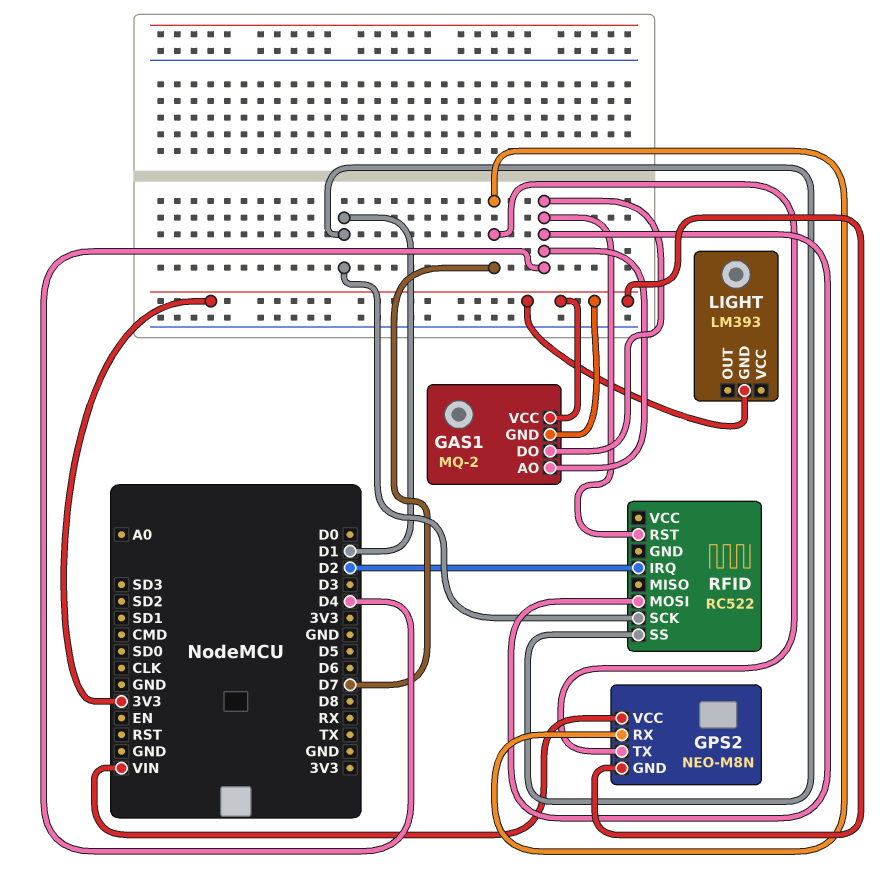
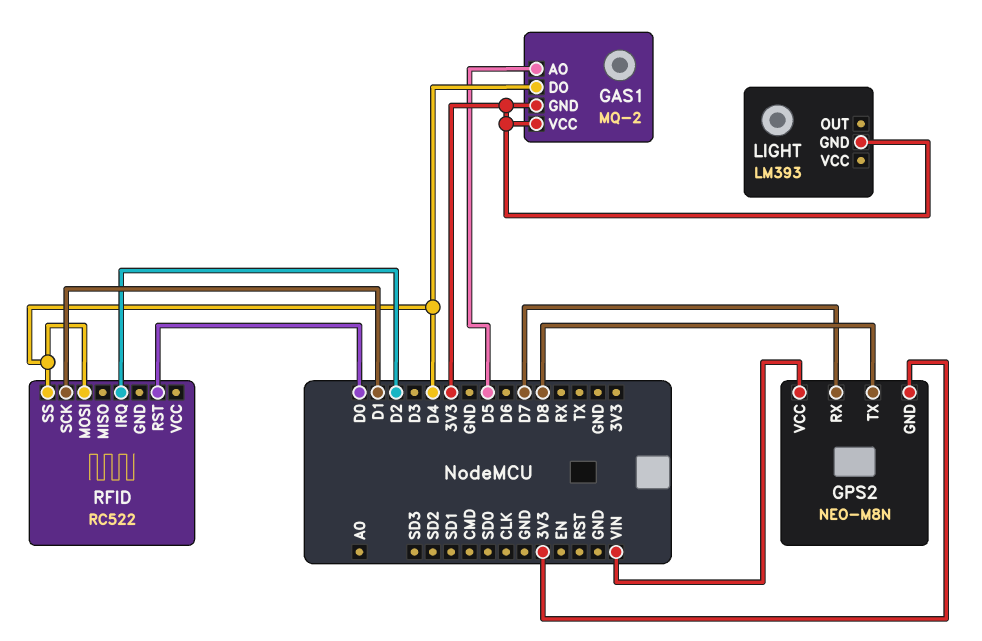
GAS1 pin AO: D4 -> D5
GPS2 pin TX: D7 -> D8
RFID pin RST: D4 -> D0
RFID pin SS: D1 -> D4

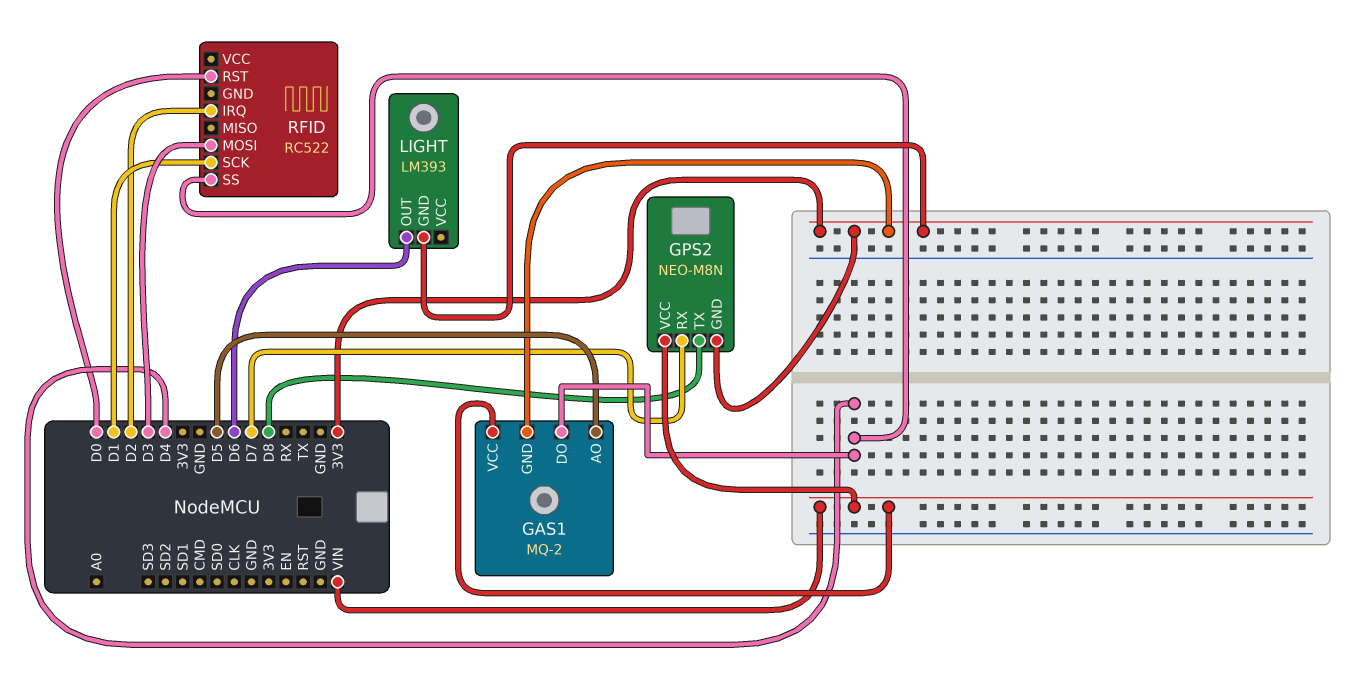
GAS1 pin VCC: 3V3 -> VIN
LIGHT pin OUT: none -> D6
RFID pin MOSI: D4 -> D3

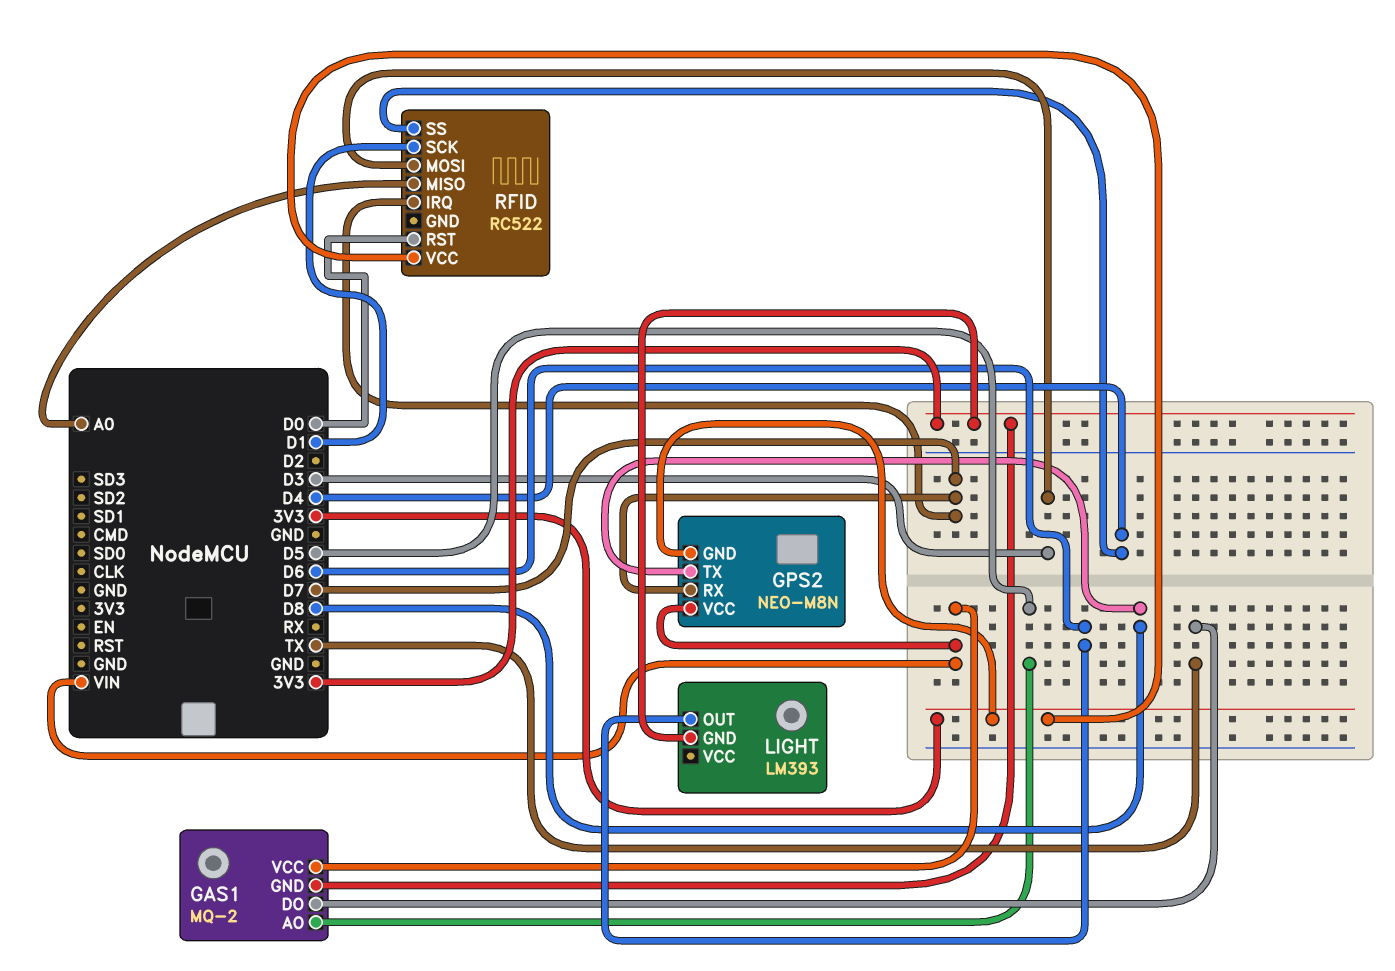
GAS1 pin DO: D4 -> TX
RFID pin IRQ: D2 -> D7
RFID pin MISO: none -> A0
RFID pin VCC: none -> 3V3

